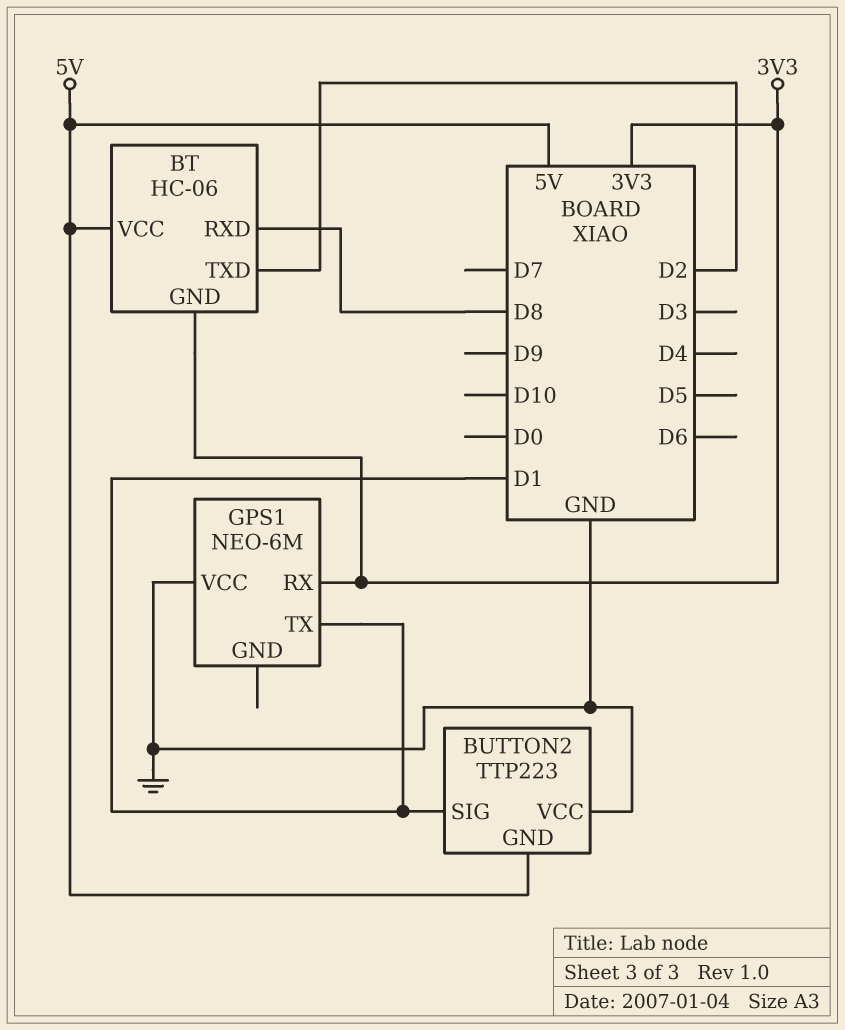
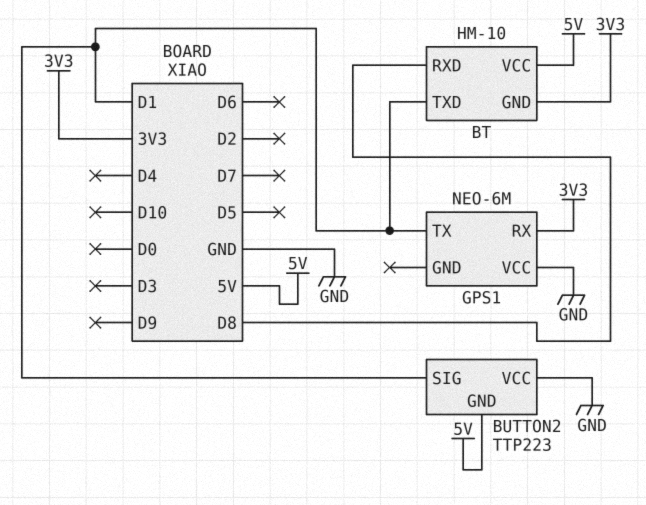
BT: HC-06 -> HM-10
BT pin TXD: D2 -> D1

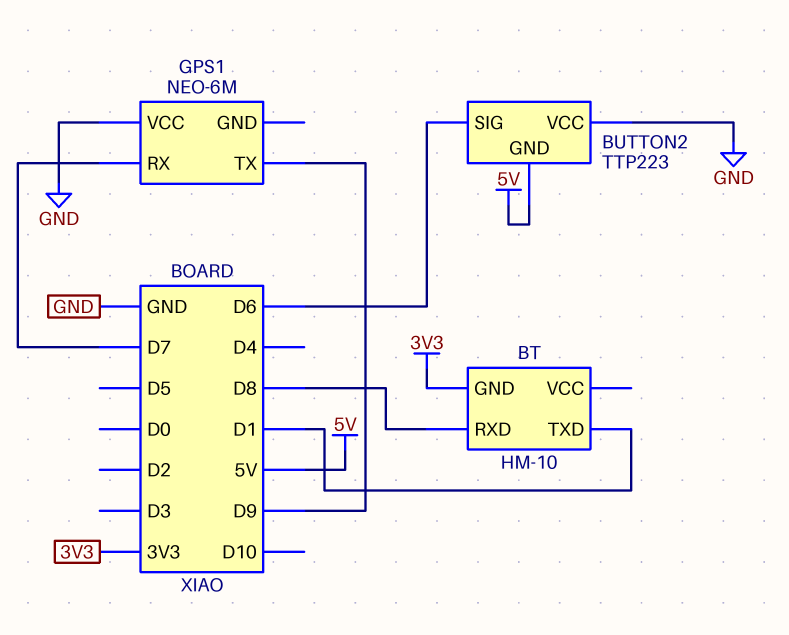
BT pin VCC: 5V -> none
BUTTON2 pin SIG: D1 -> D6
GPS1 pin RX: 3V3 -> D7
GPS1 pin TX: D1 -> D9

